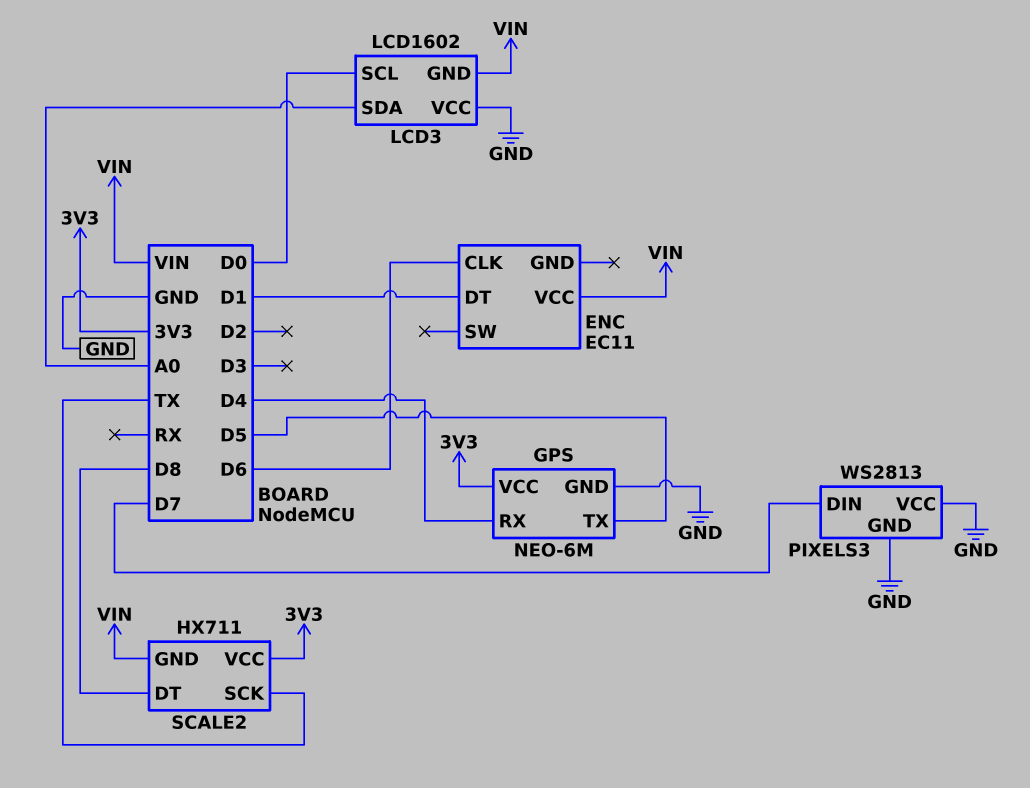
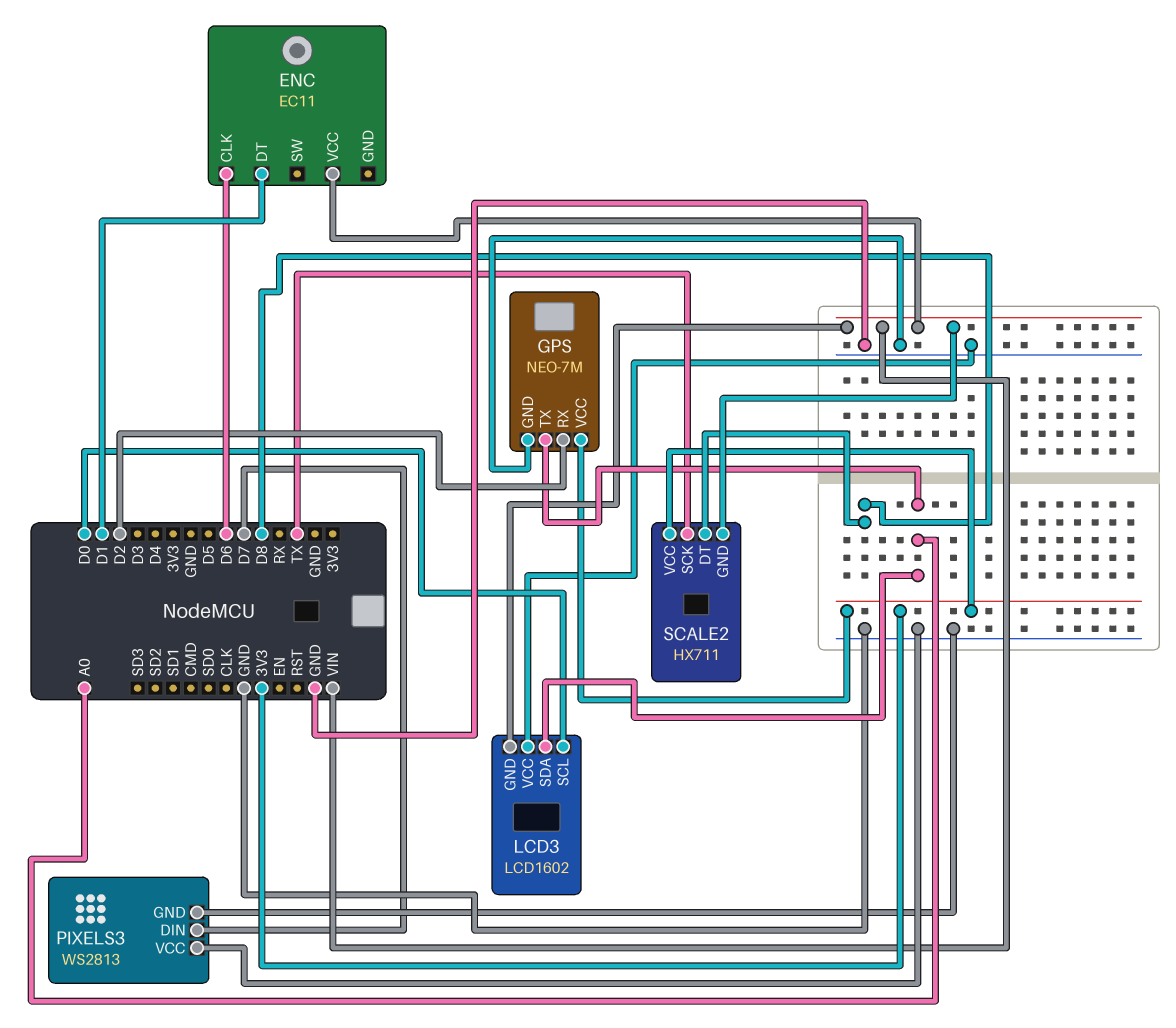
GPS: NEO-6M -> NEO-7M
GPS pin RX: D4 -> D2
GPS pin TX: D5 -> A0

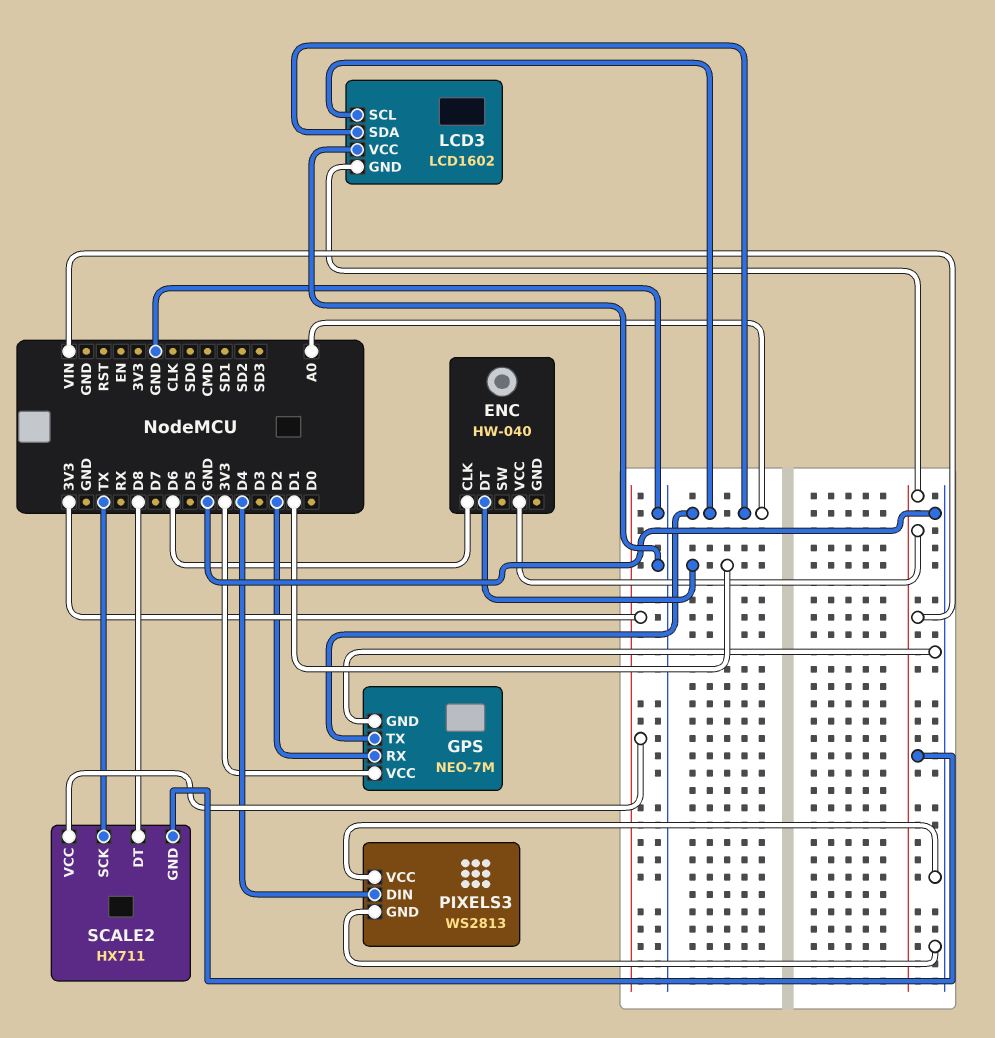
ENC: EC11 -> HW-040
LCD3 pin SCL: D0 -> A0
PIXELS3 pin DIN: D7 -> D4

